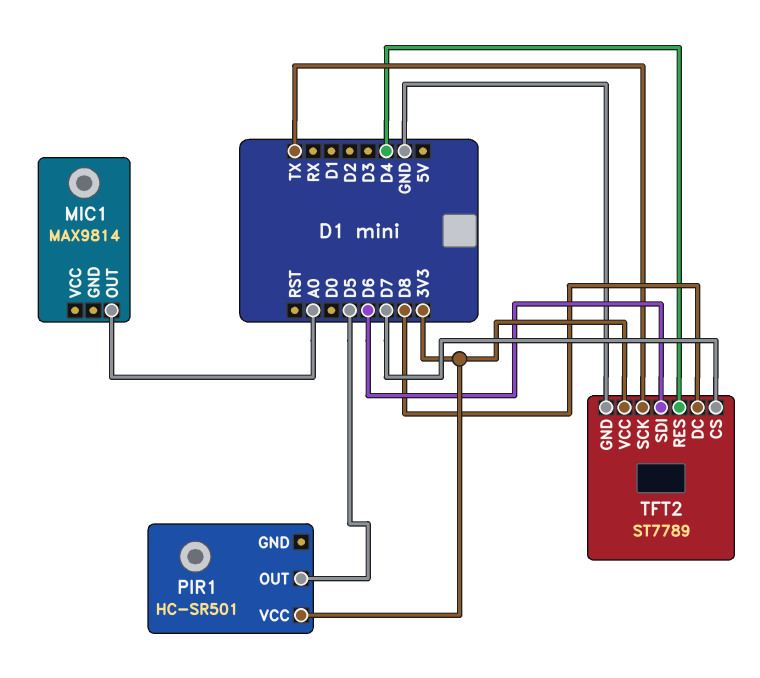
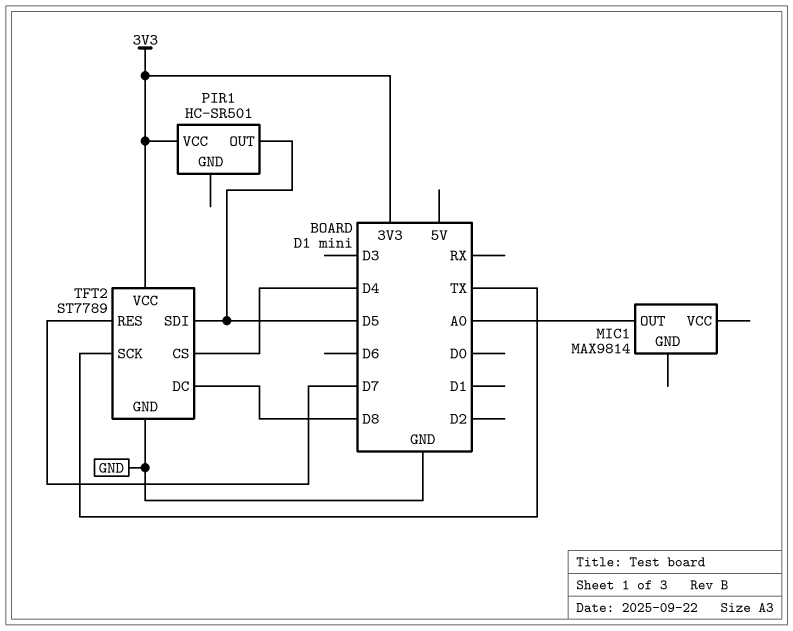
TFT2 pin CS: D7 -> D4
TFT2 pin RES: D4 -> D7
TFT2 pin SDI: D6 -> D5

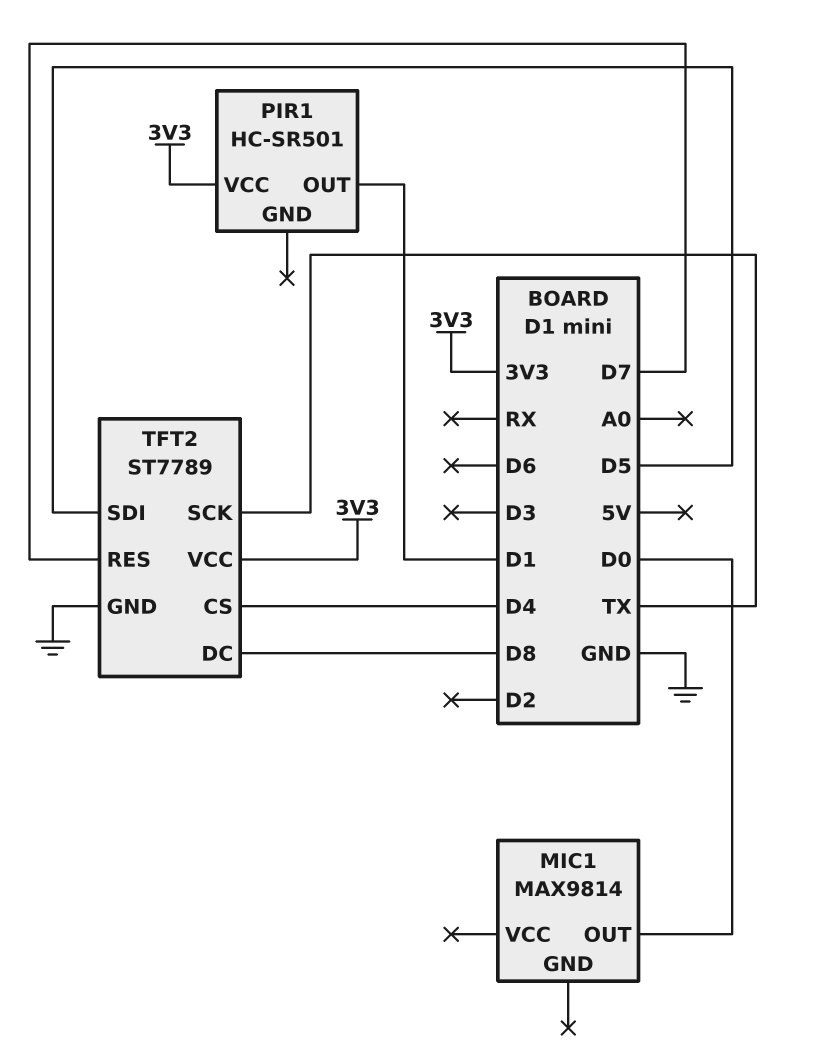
MIC1 pin OUT: A0 -> D0
PIR1 pin OUT: D5 -> D1

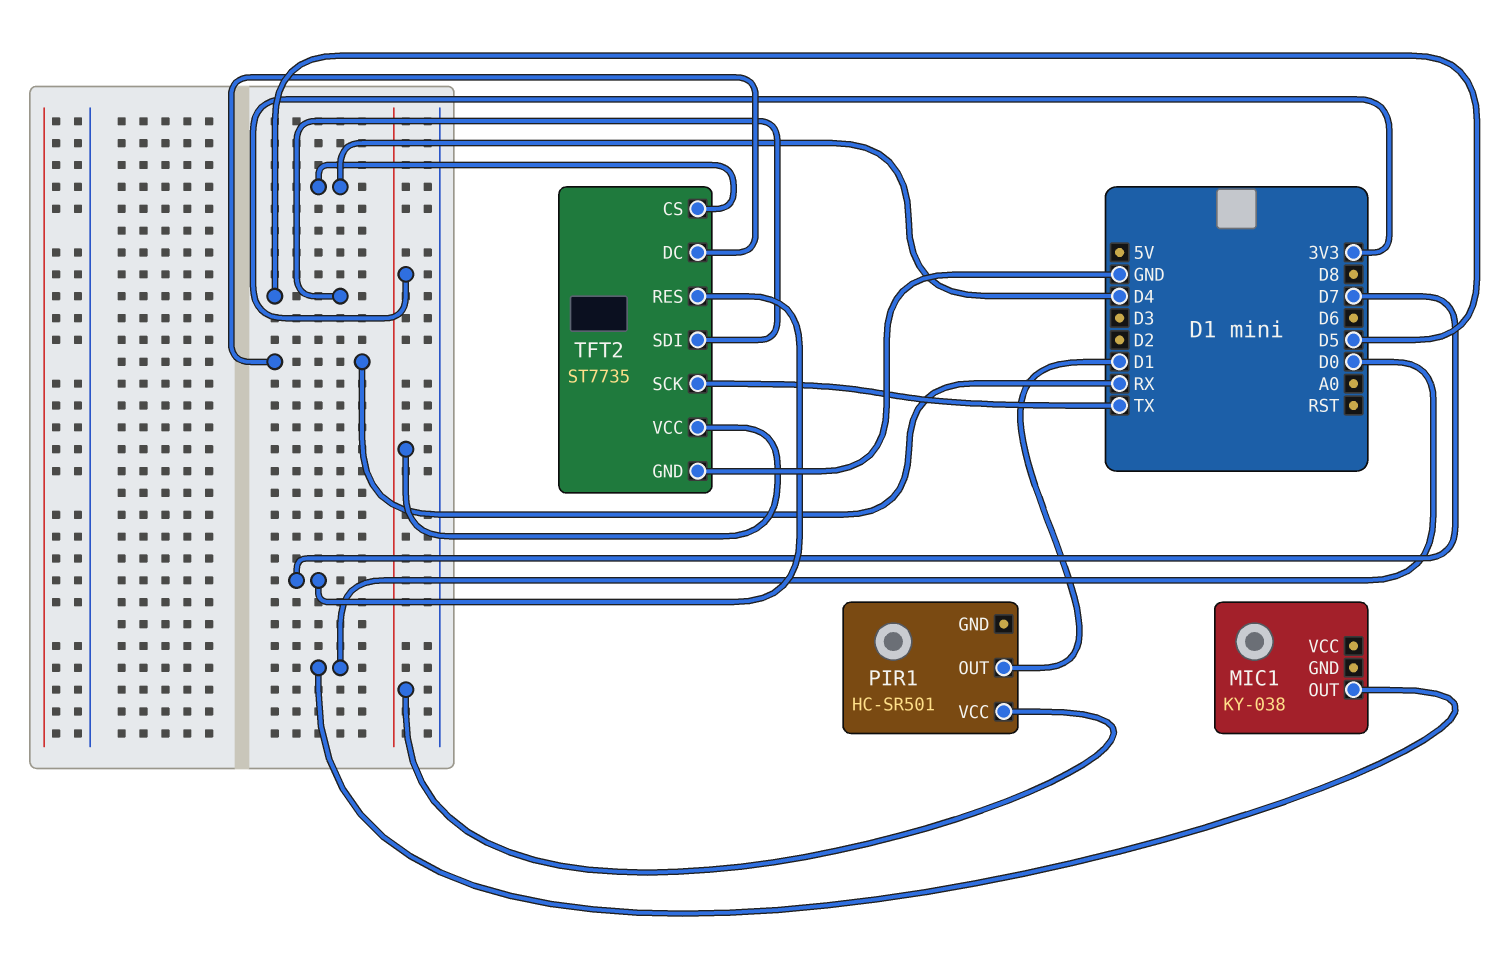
MIC1: MAX9814 -> KY-038
TFT2: ST7789 -> ST7735
TFT2 pin DC: D8 -> RX

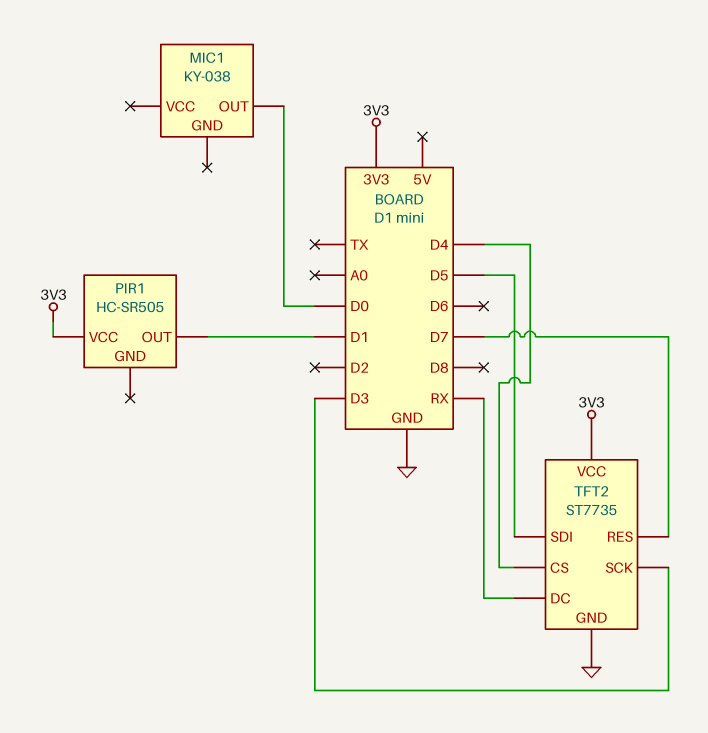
PIR1: HC-SR501 -> HC-SR505
TFT2 pin SCK: TX -> D3

